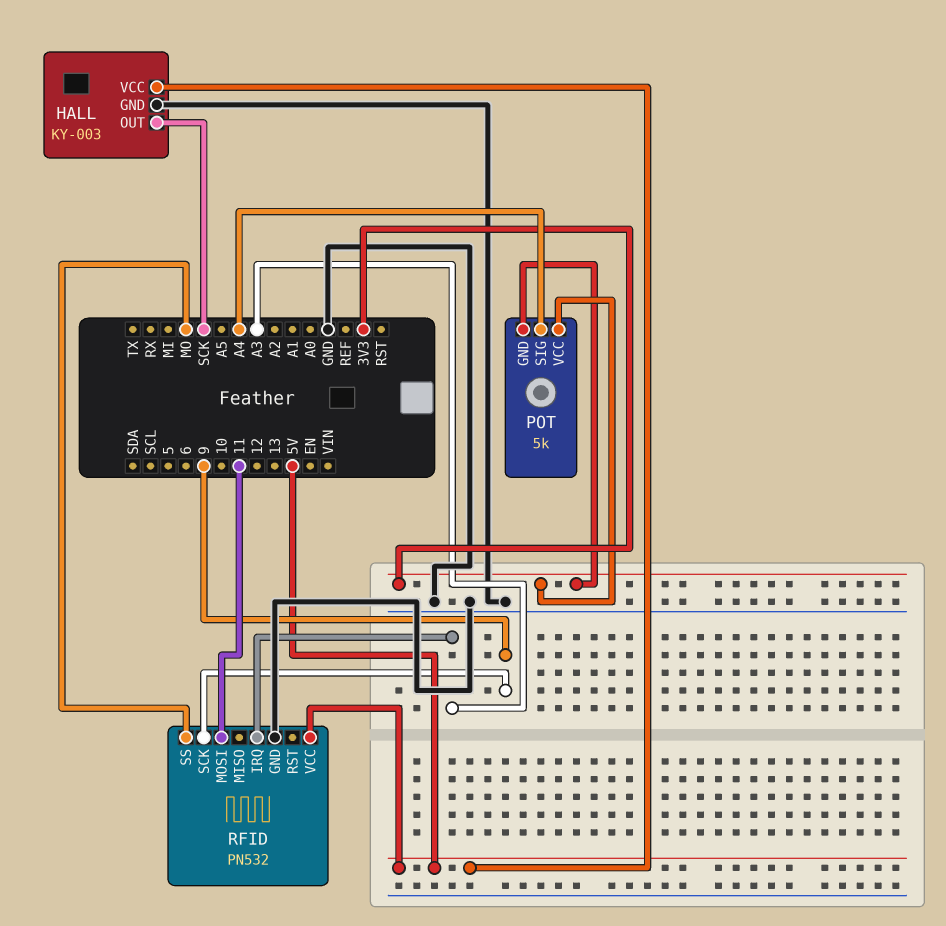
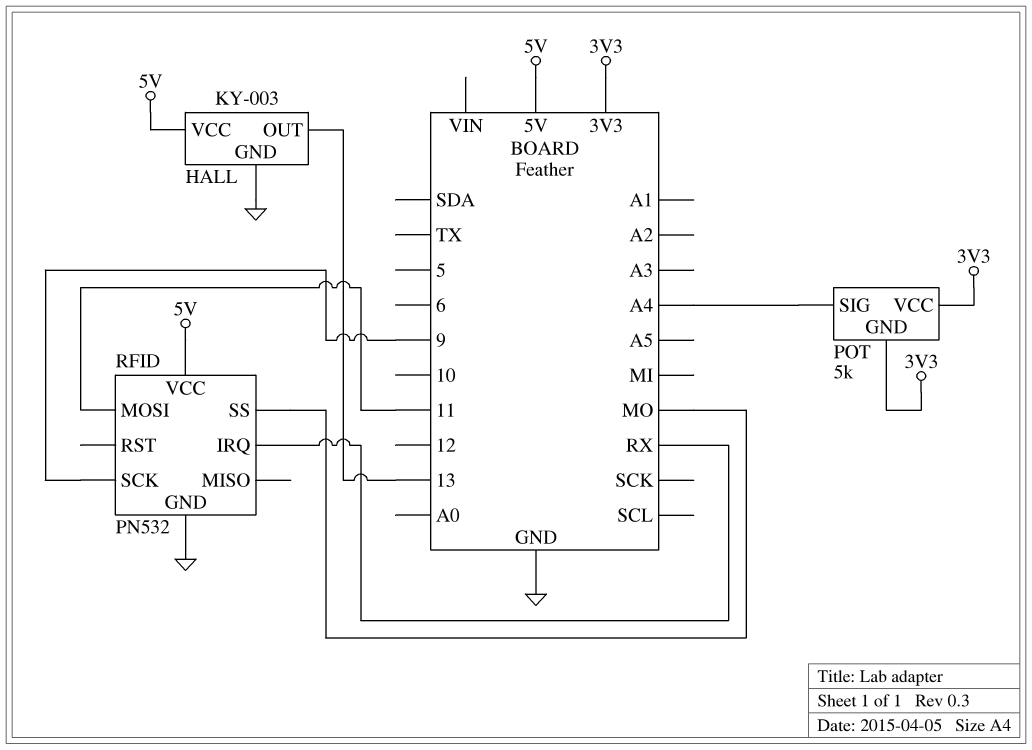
HALL pin OUT: SCK -> 13
RFID pin IRQ: A3 -> RX

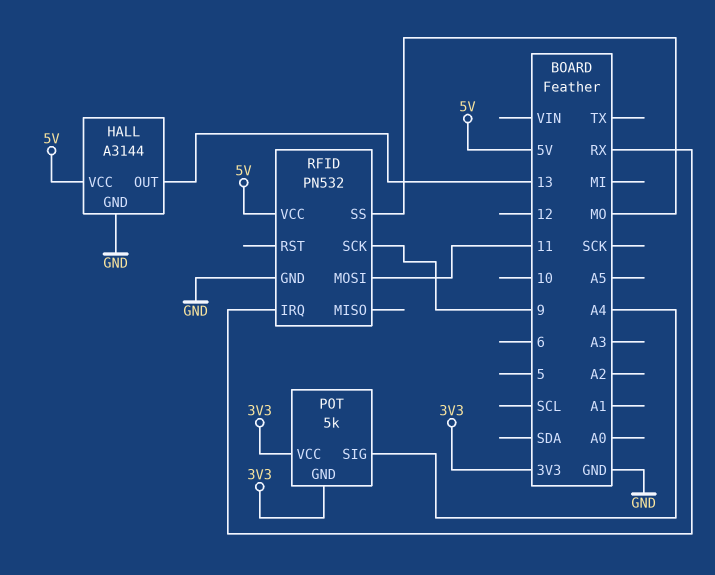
HALL: KY-003 -> A3144

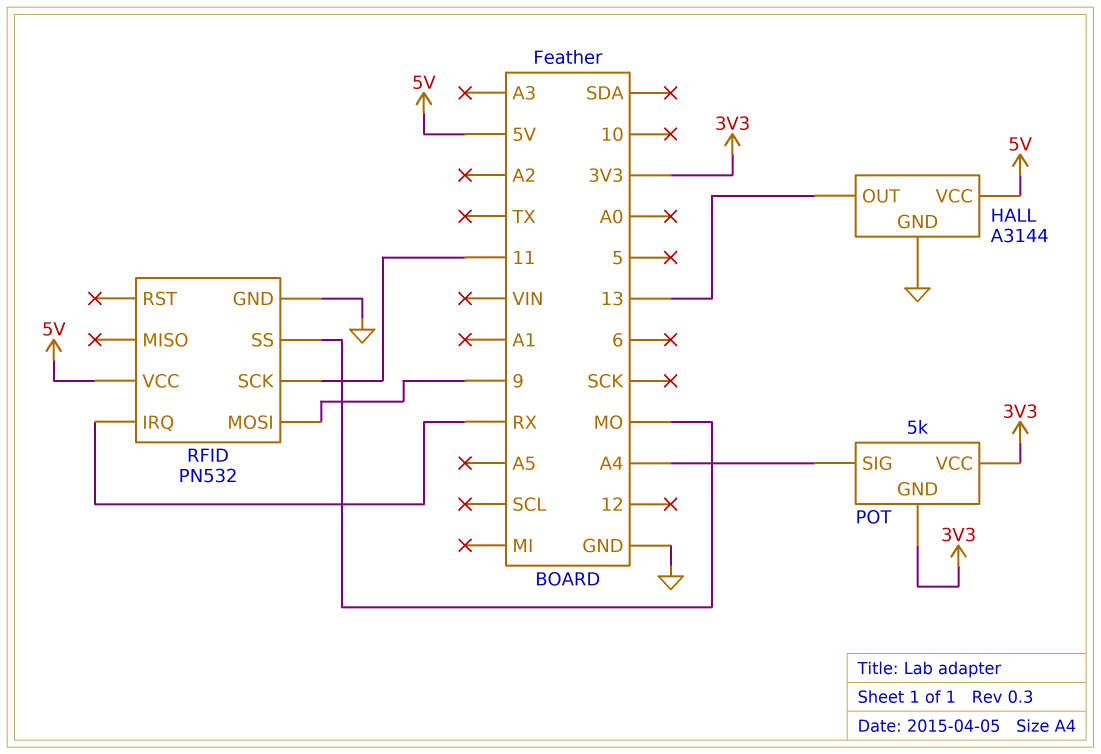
RFID pin MOSI: 11 -> 9
RFID pin SCK: 9 -> 11

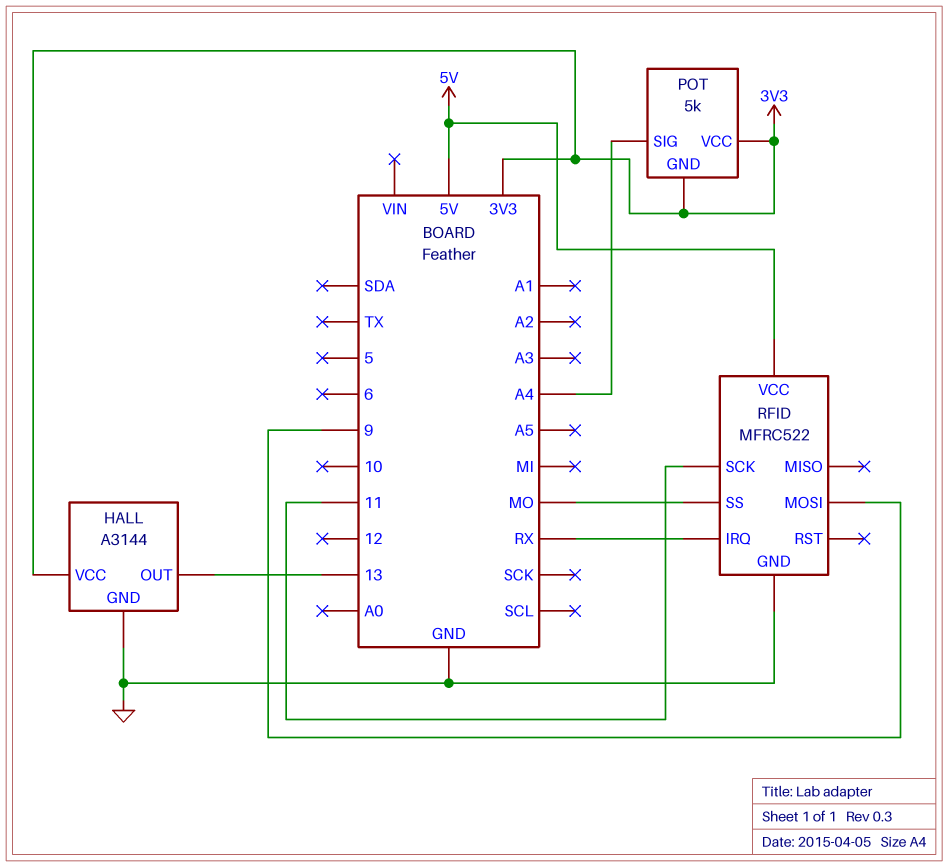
HALL pin VCC: 5V -> 3V3
RFID: PN532 -> MFRC522

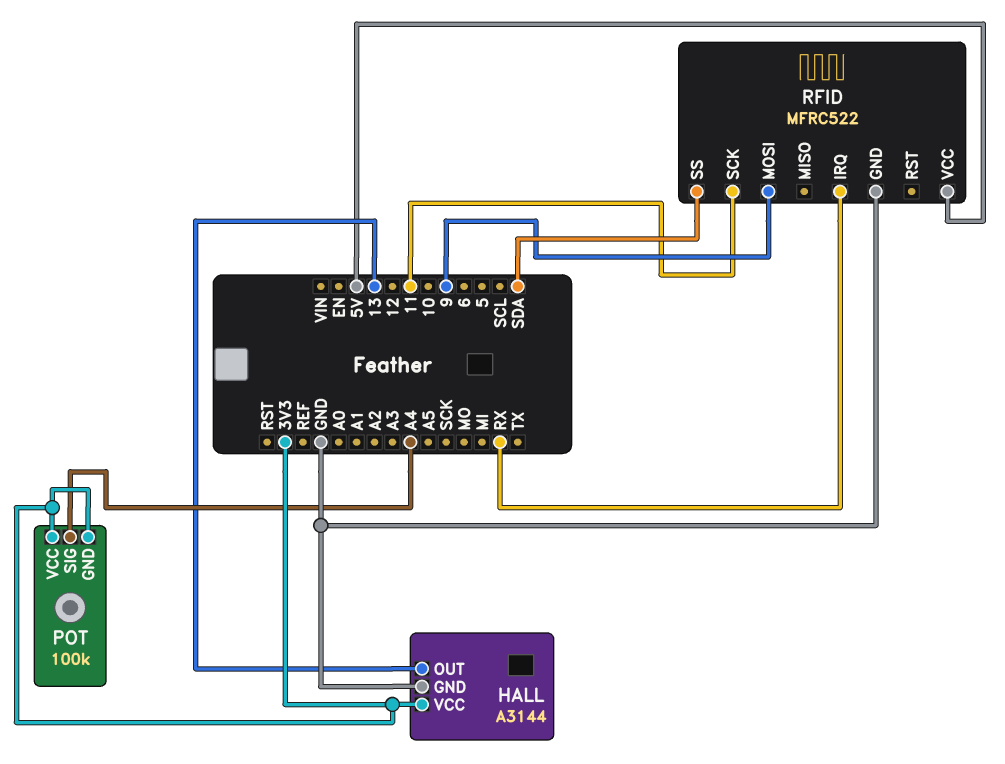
POT: 5k -> 100k
RFID pin SS: MO -> SDA

